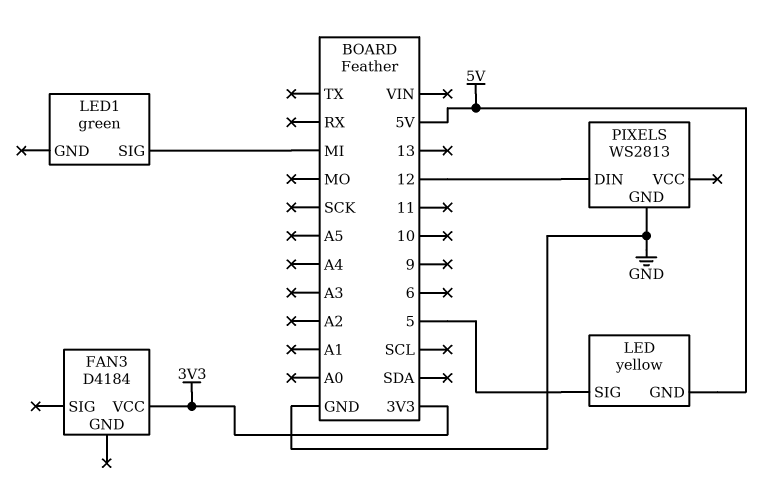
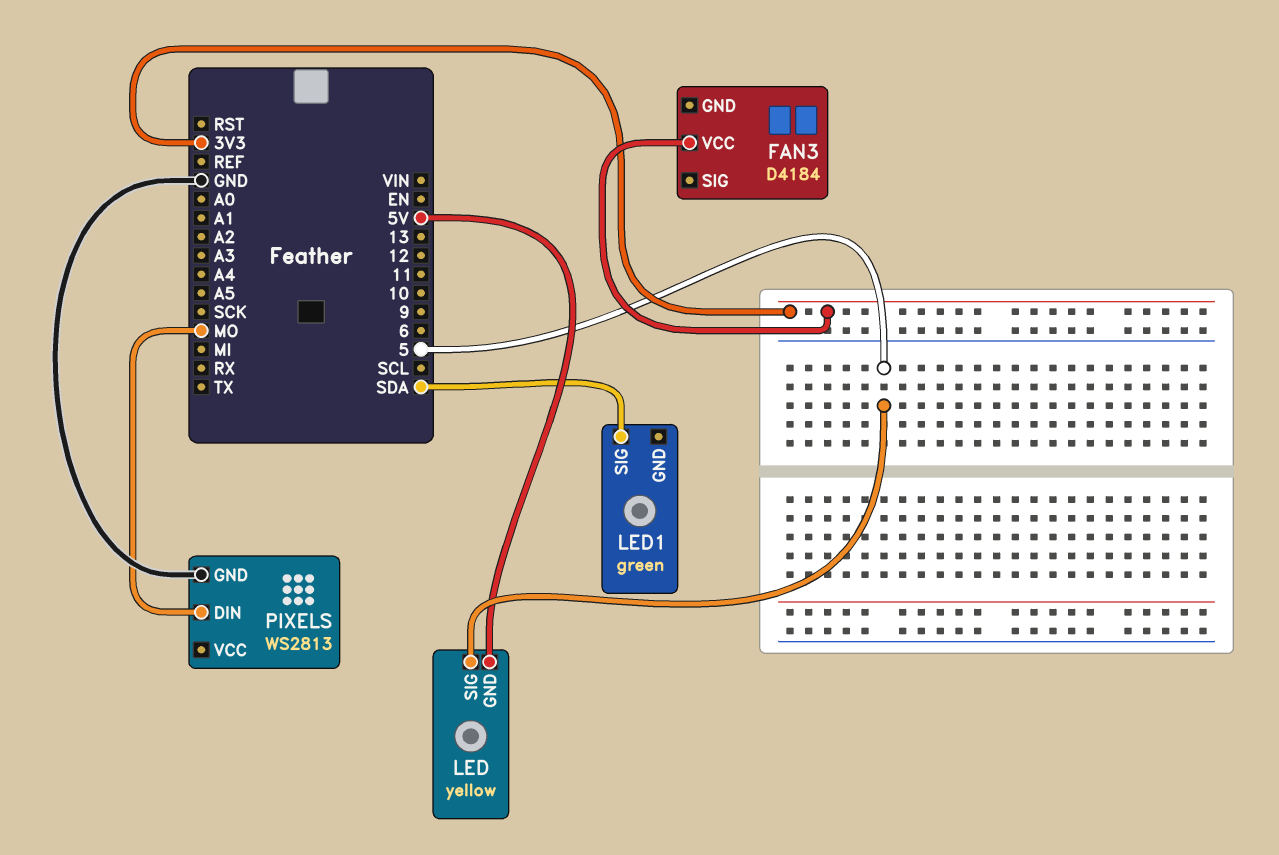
LED1 pin SIG: MI -> SDA
PIXELS pin DIN: 12 -> MO

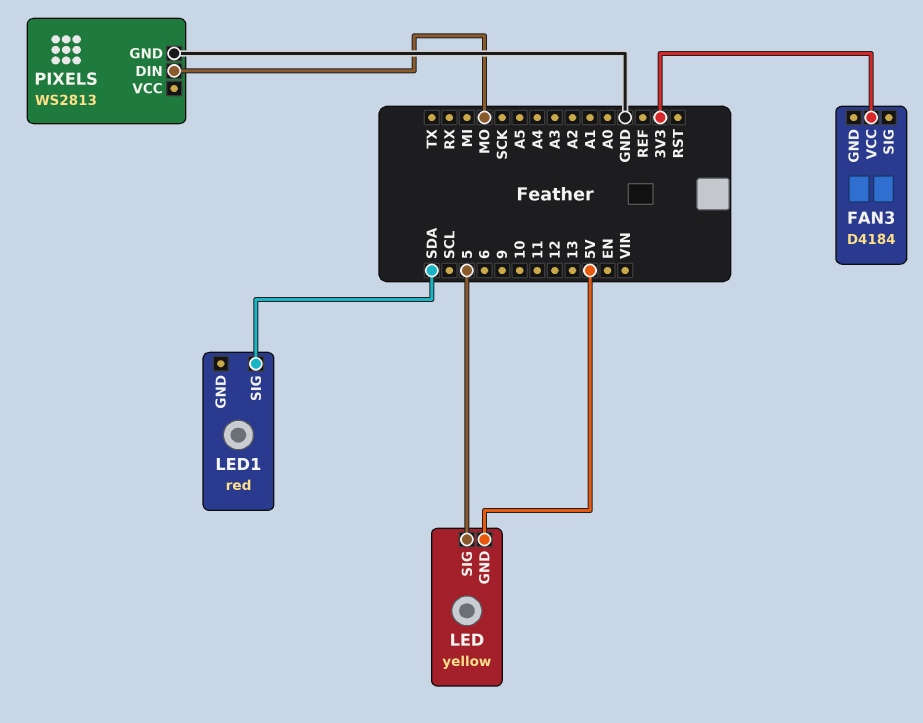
LED1: green -> red

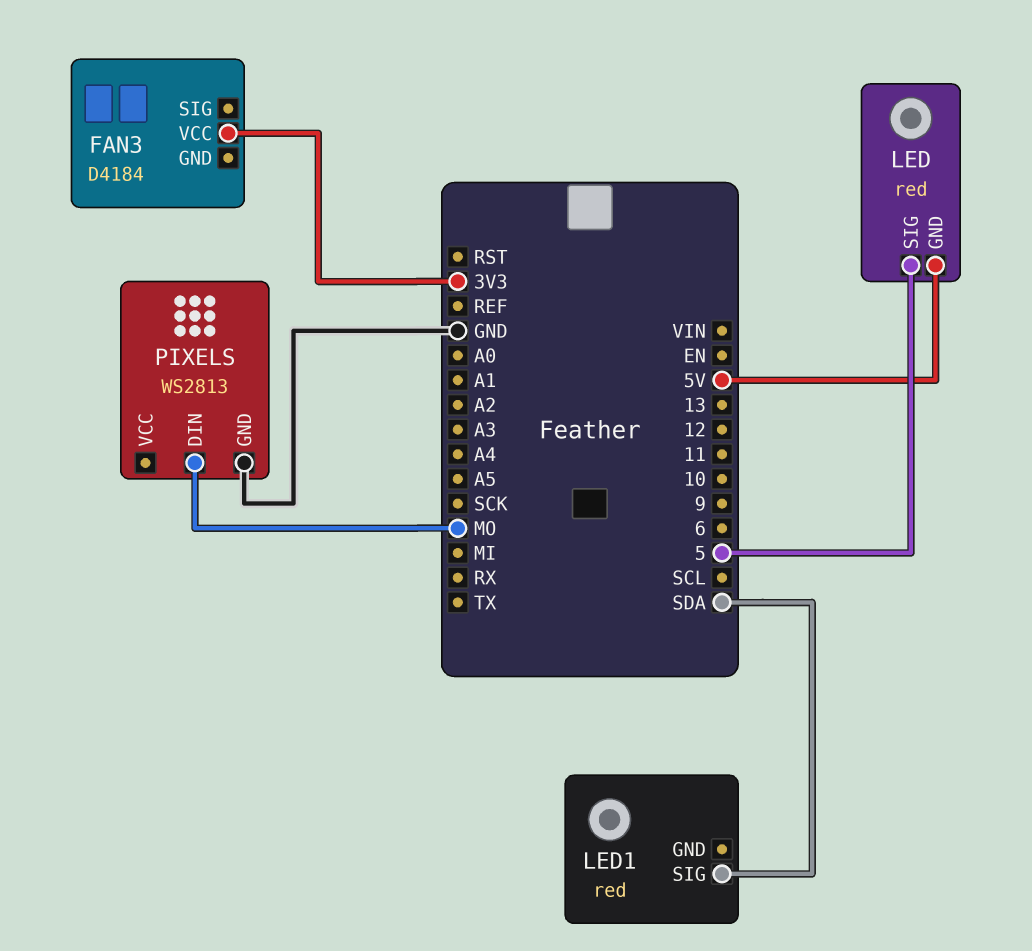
LED: yellow -> red

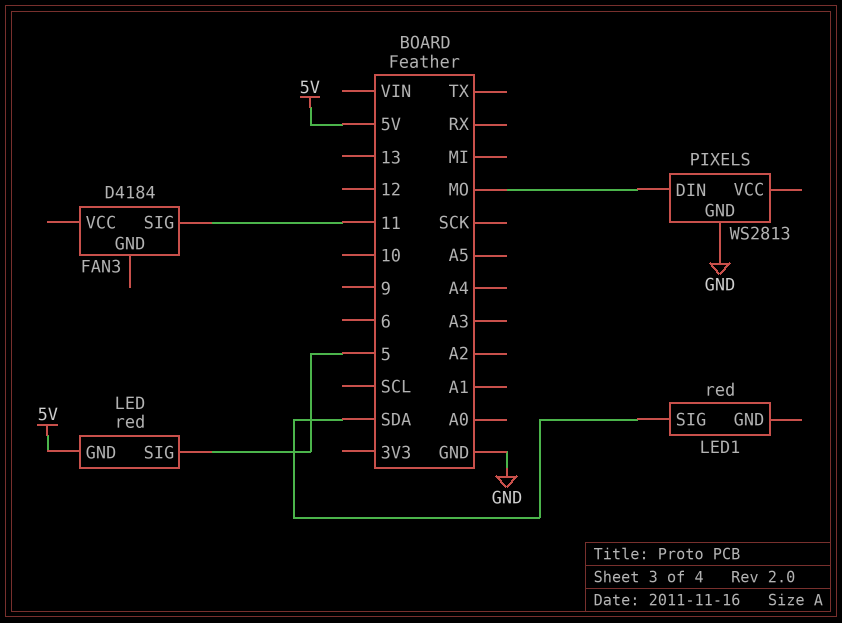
FAN3 pin SIG: none -> 11
FAN3 pin VCC: 3V3 -> none

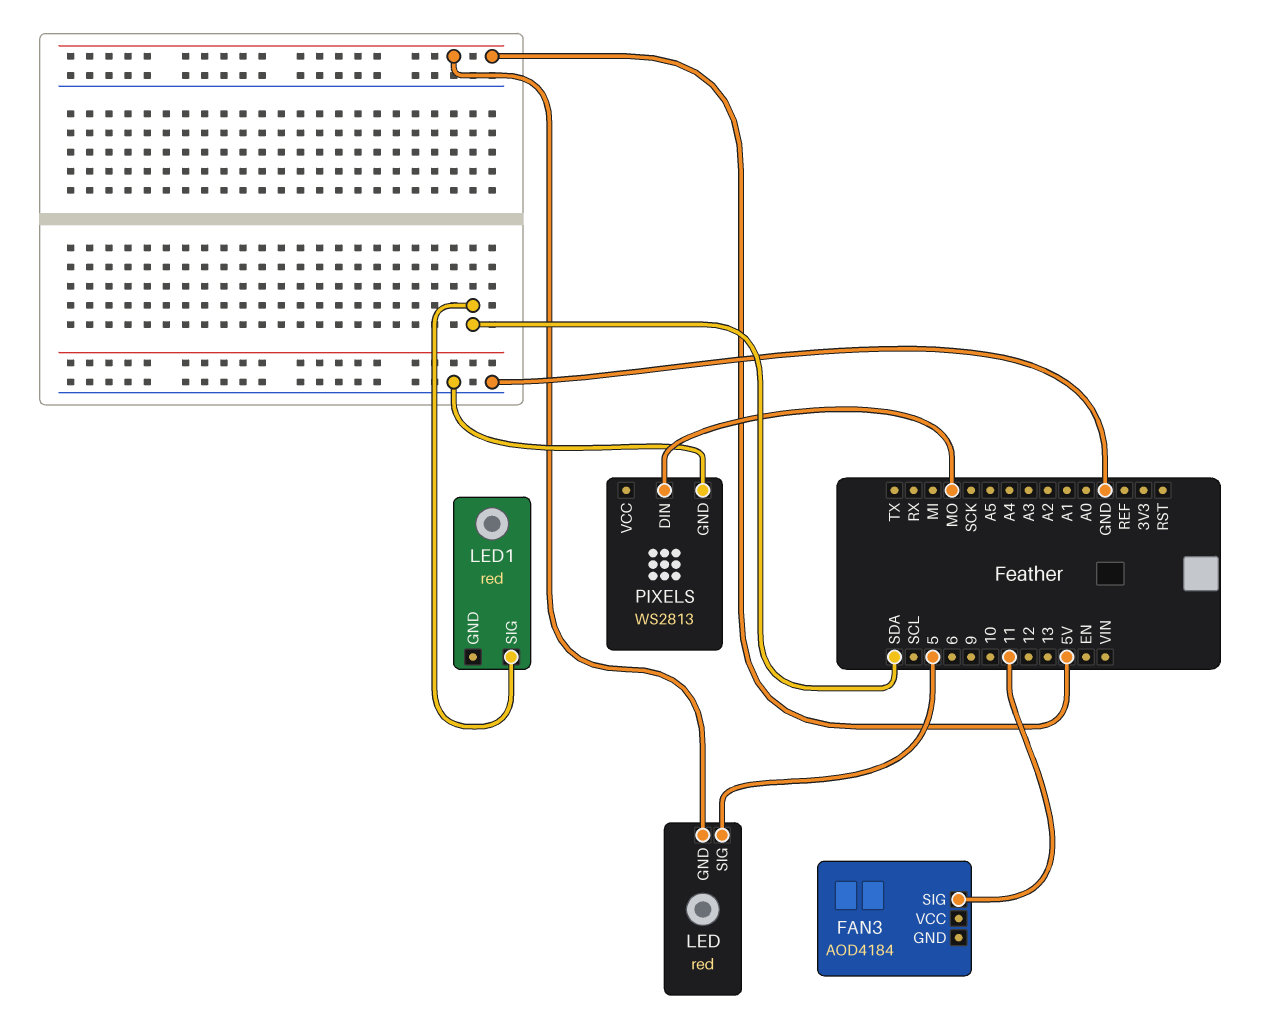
FAN3: D4184 -> AOD4184

